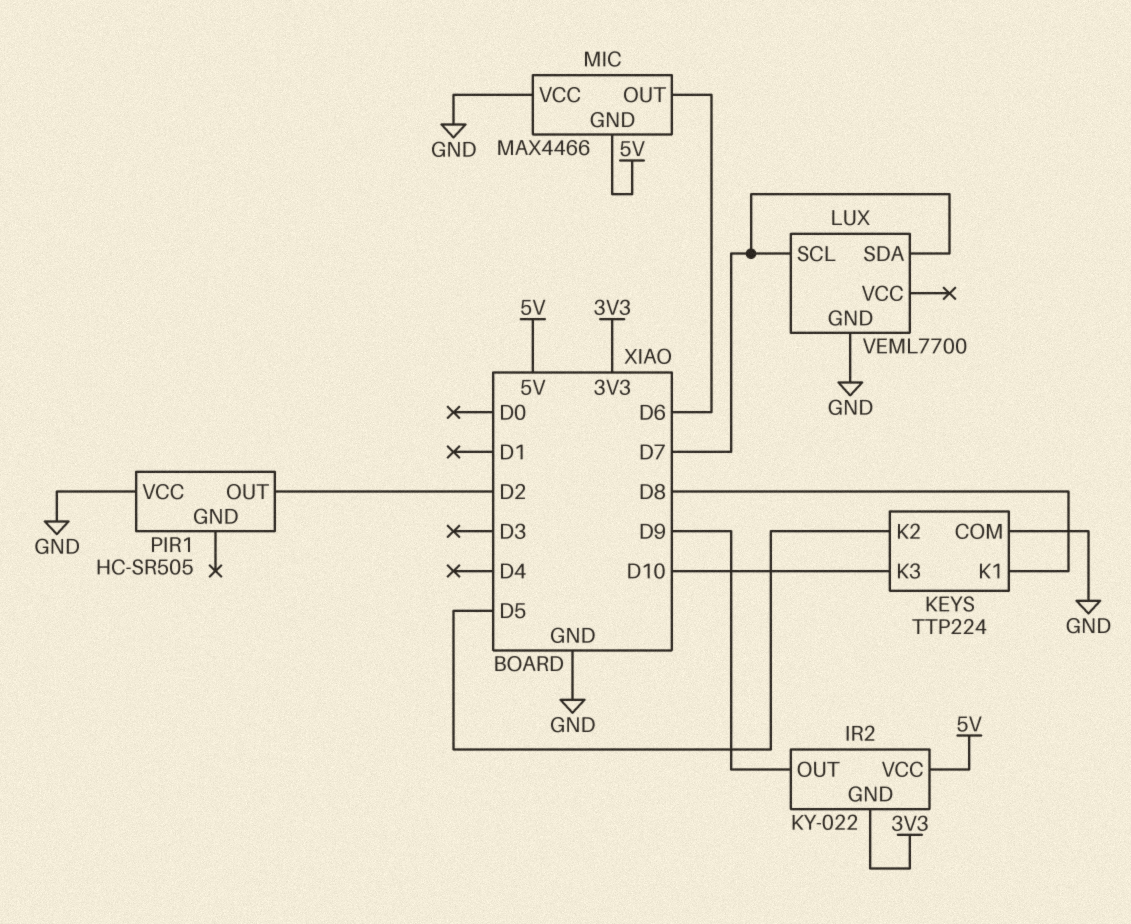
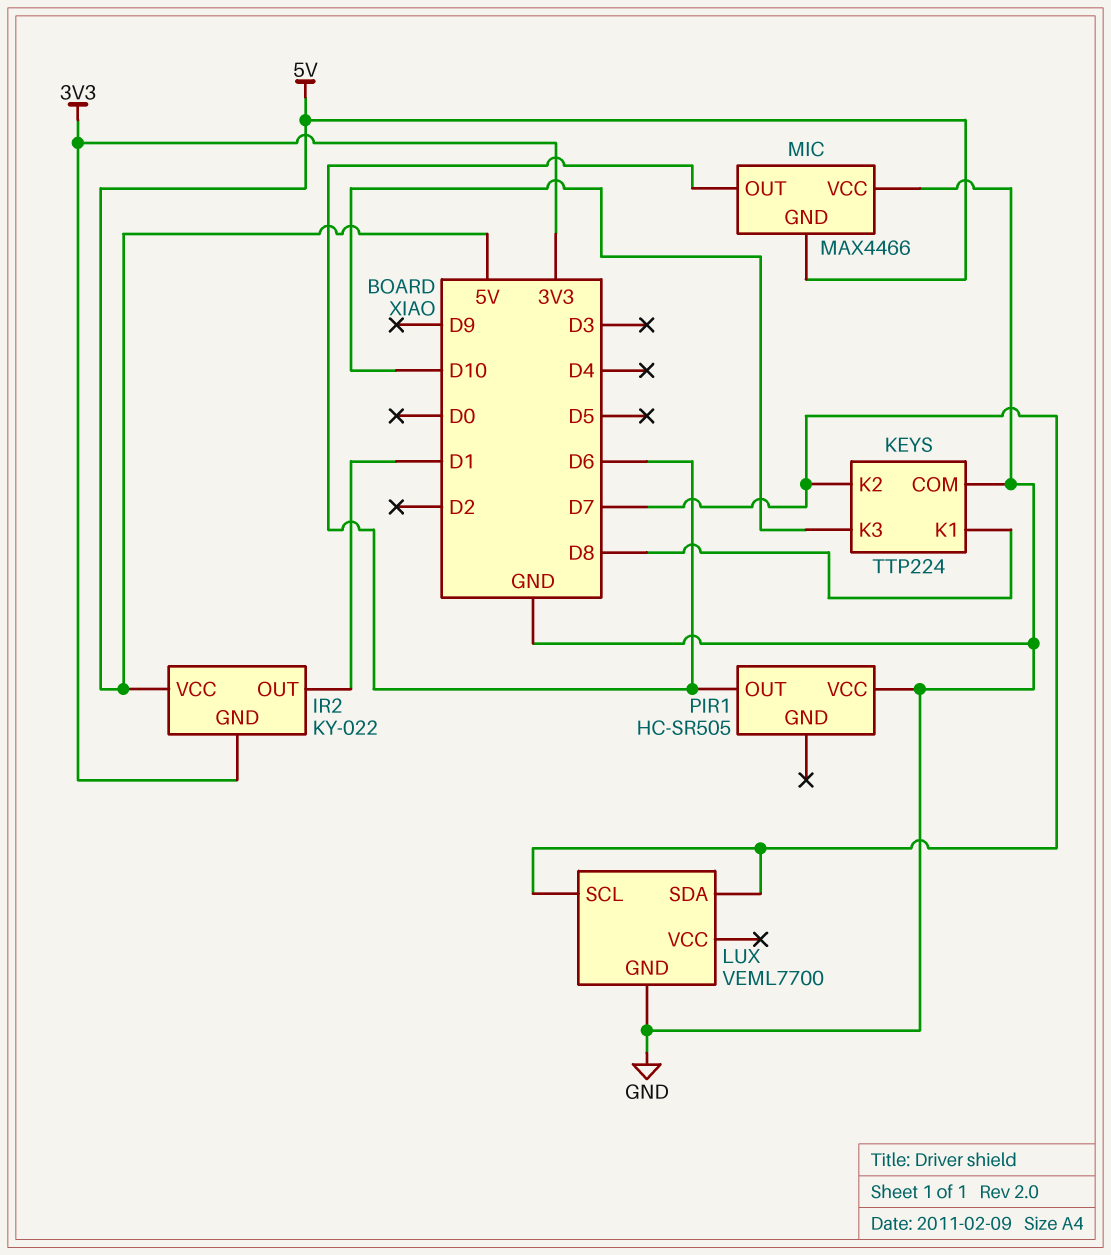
IR2 pin OUT: D9 -> D1
KEYS pin K2: D5 -> D7
PIR1 pin OUT: D2 -> D6

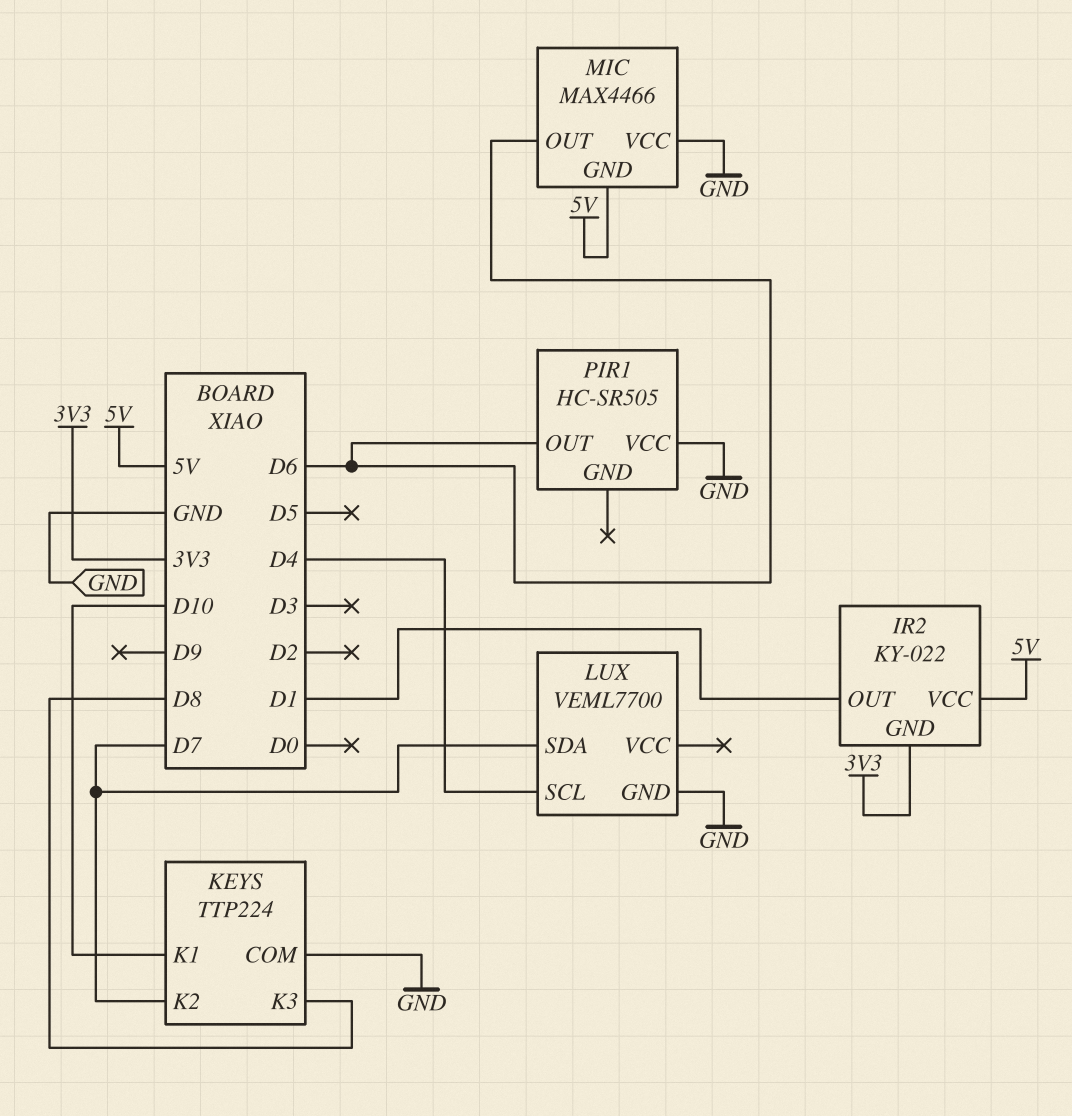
KEYS pin K1: D8 -> D10
KEYS pin K3: D10 -> D8
LUX pin SCL: D7 -> D4

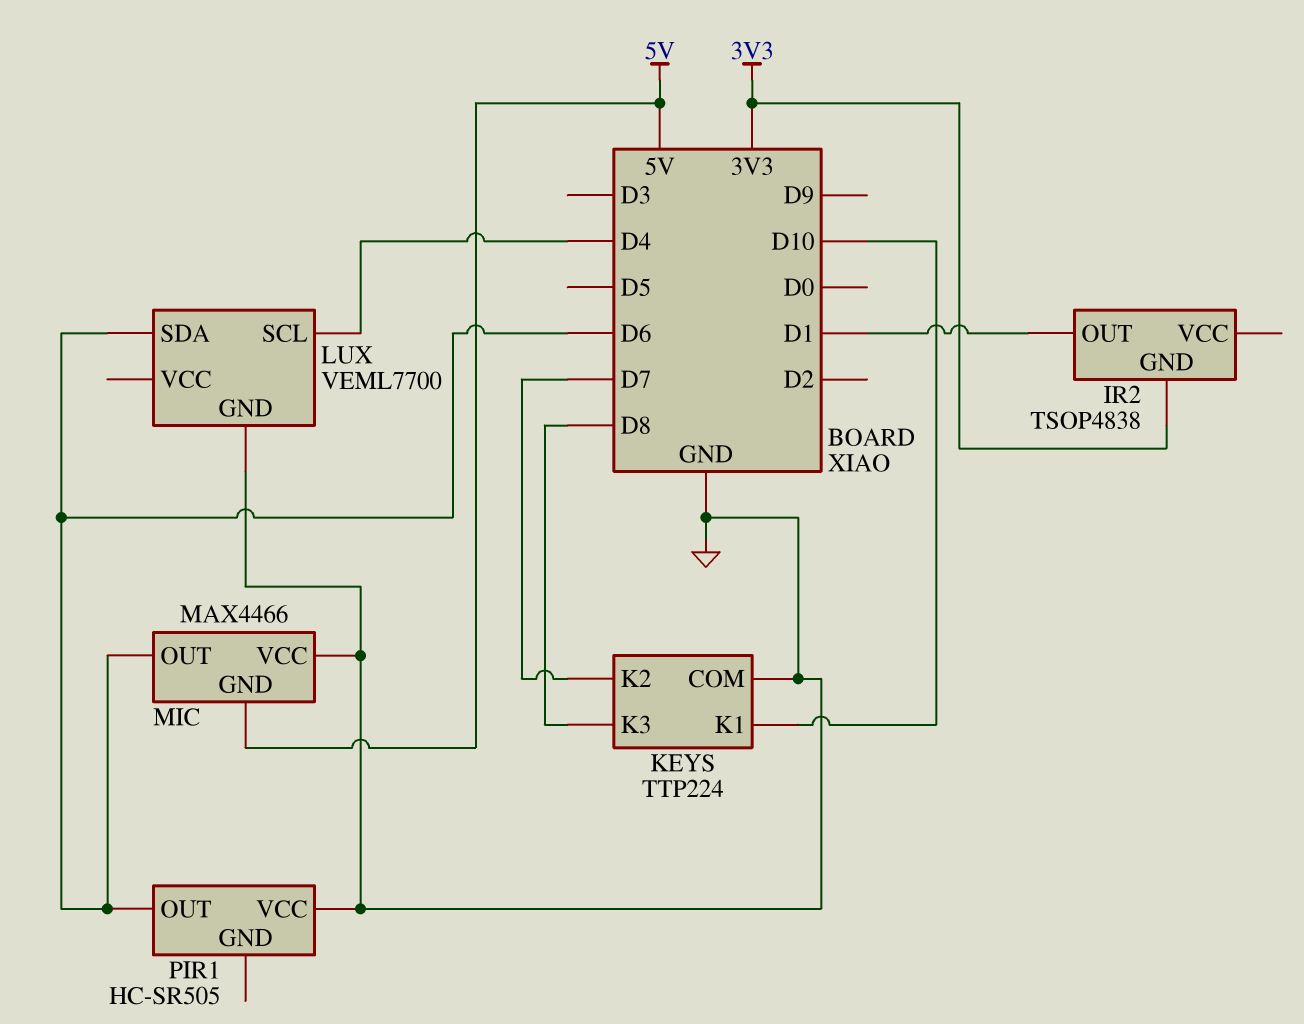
IR2: KY-022 -> TSOP4838
IR2 pin VCC: 5V -> none
LUX pin SDA: D7 -> D6

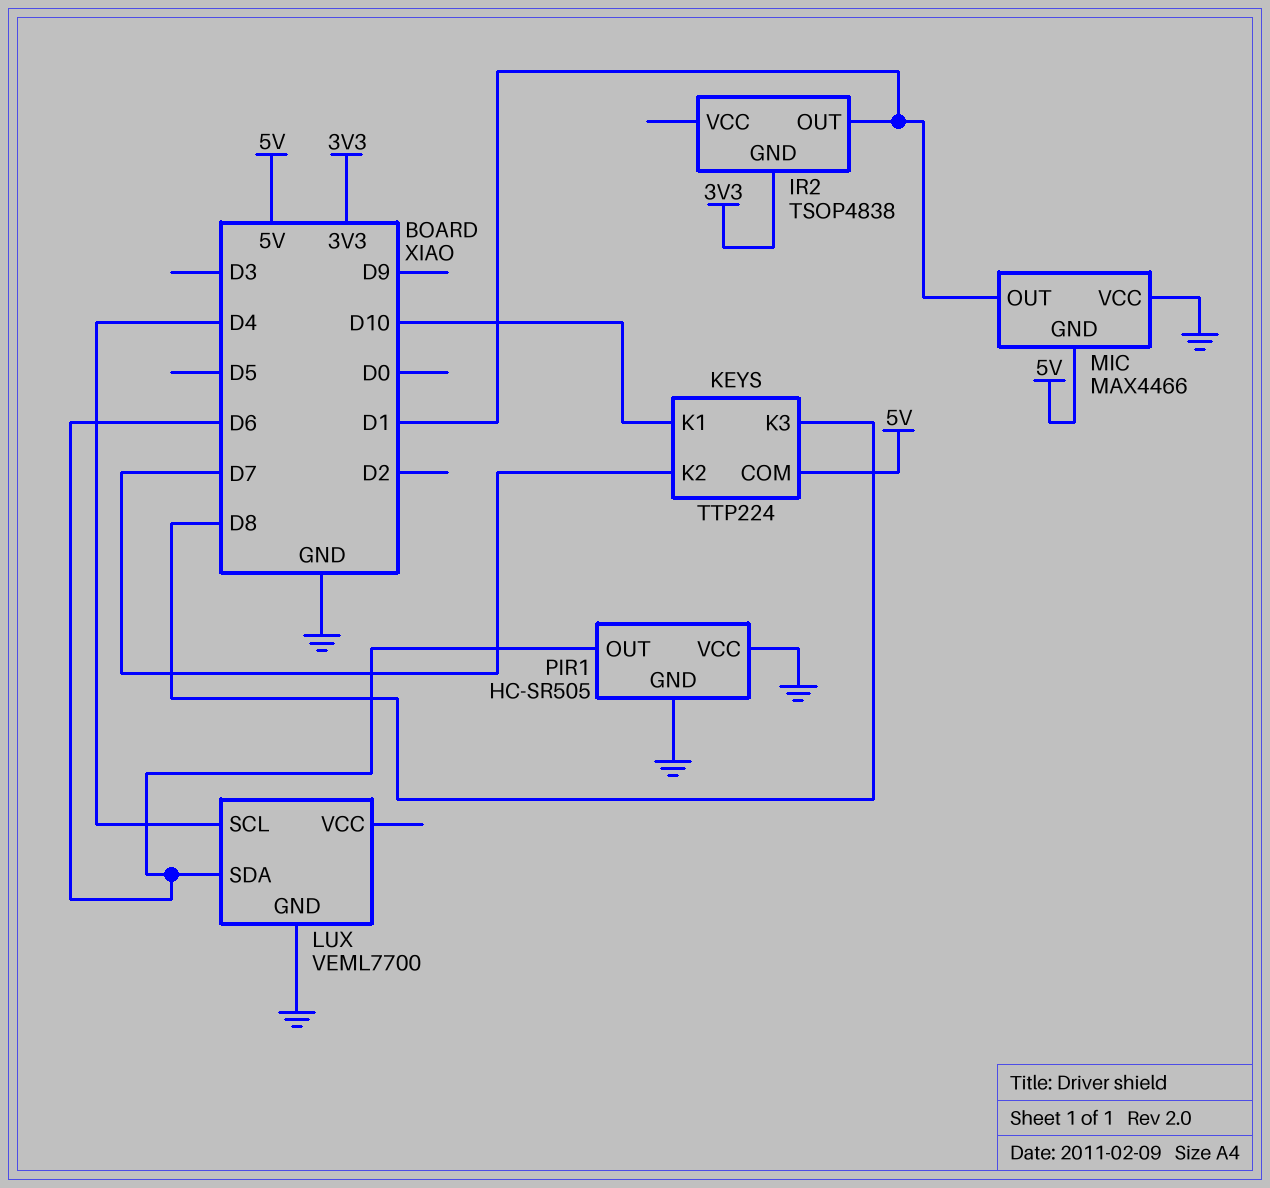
KEYS pin COM: GND -> 5V
MIC pin OUT: D6 -> D1
PIR1 pin GND: none -> GND

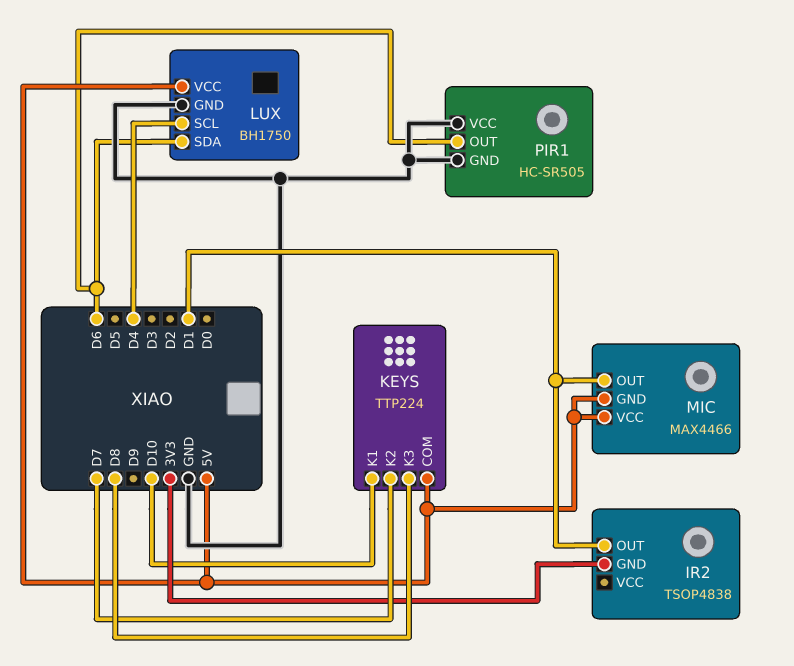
LUX: VEML7700 -> BH1750
LUX pin VCC: none -> 5V
MIC pin VCC: GND -> 5V

